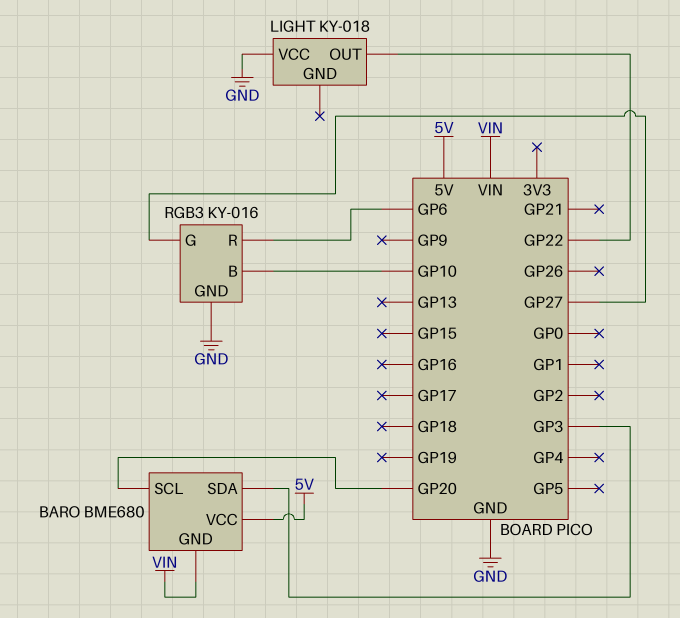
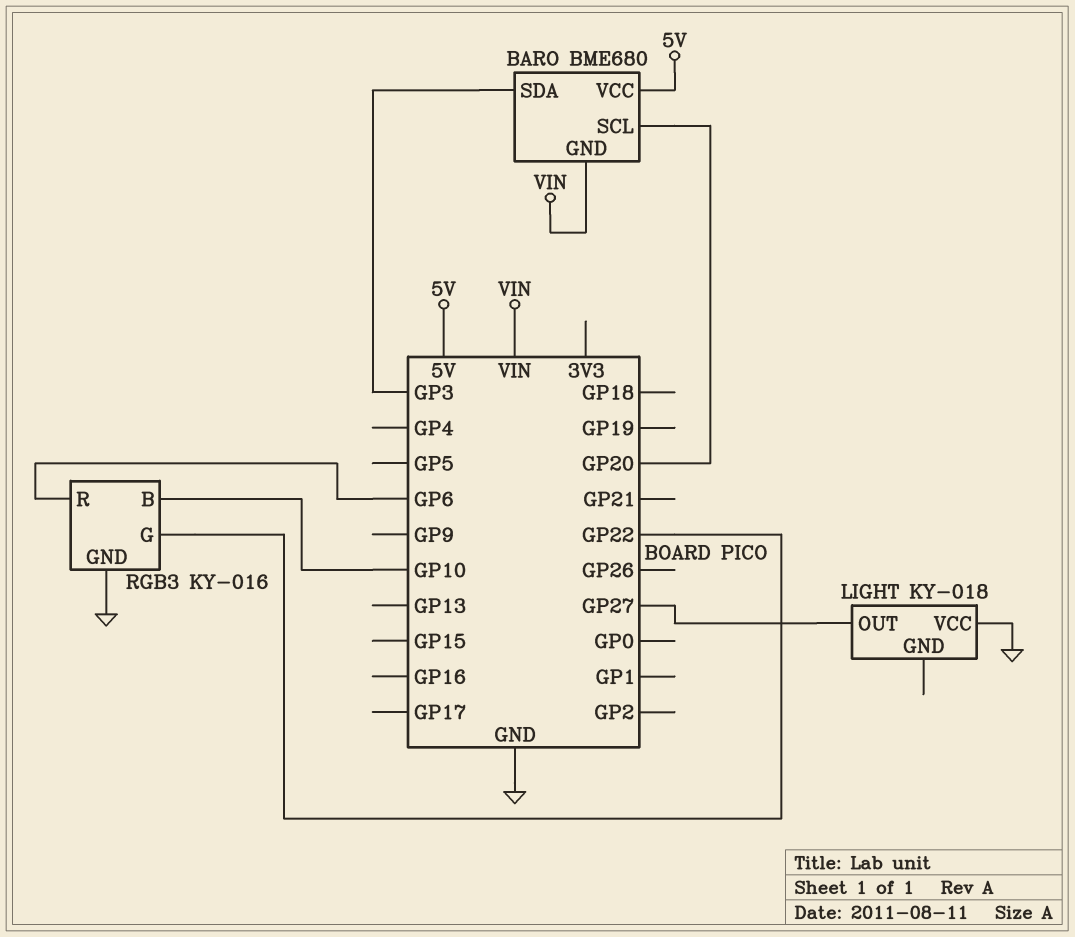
LIGHT pin OUT: GP22 -> GP27
RGB3 pin G: GP27 -> GP22

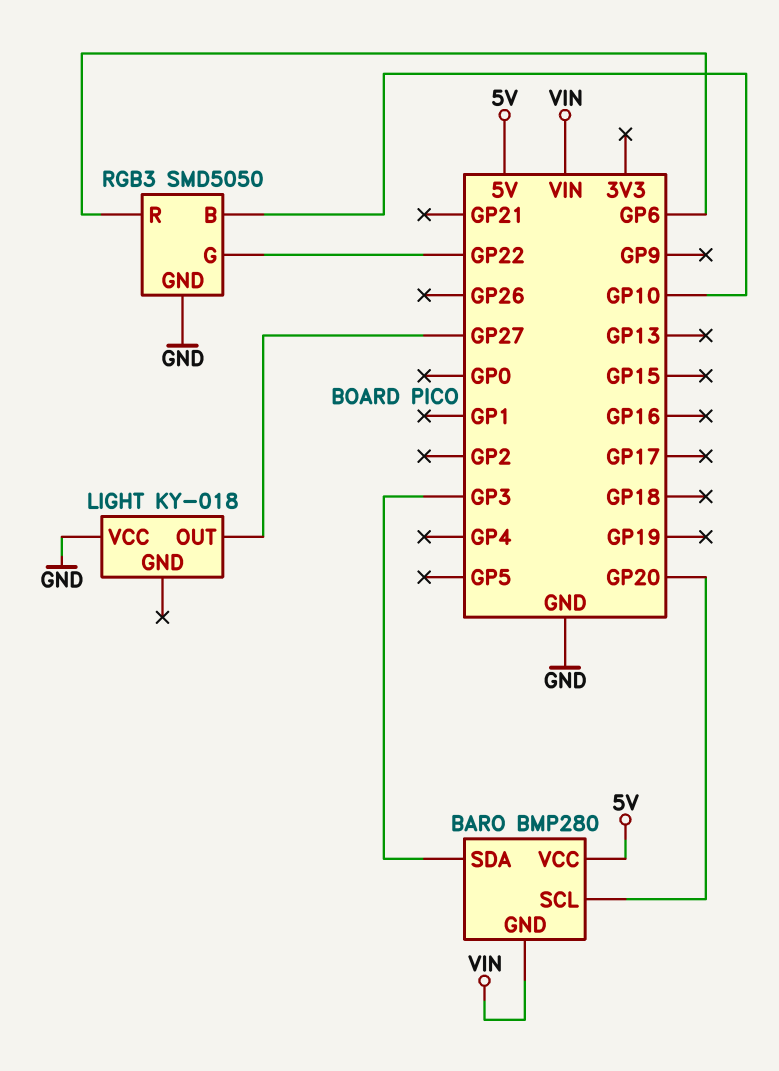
BARO: BME680 -> BMP280
RGB3: KY-016 -> SMD5050

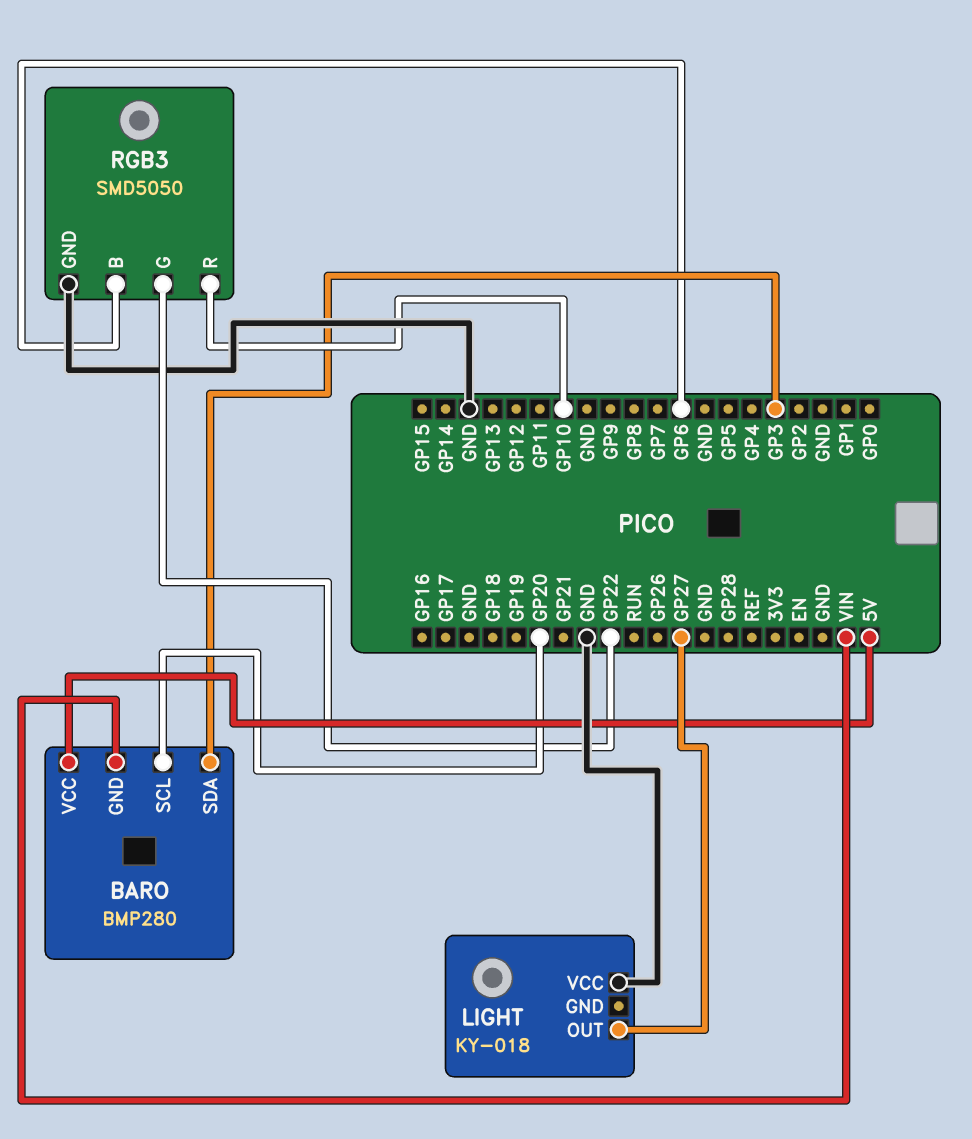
RGB3 pin B: GP10 -> GP6
RGB3 pin R: GP6 -> GP10

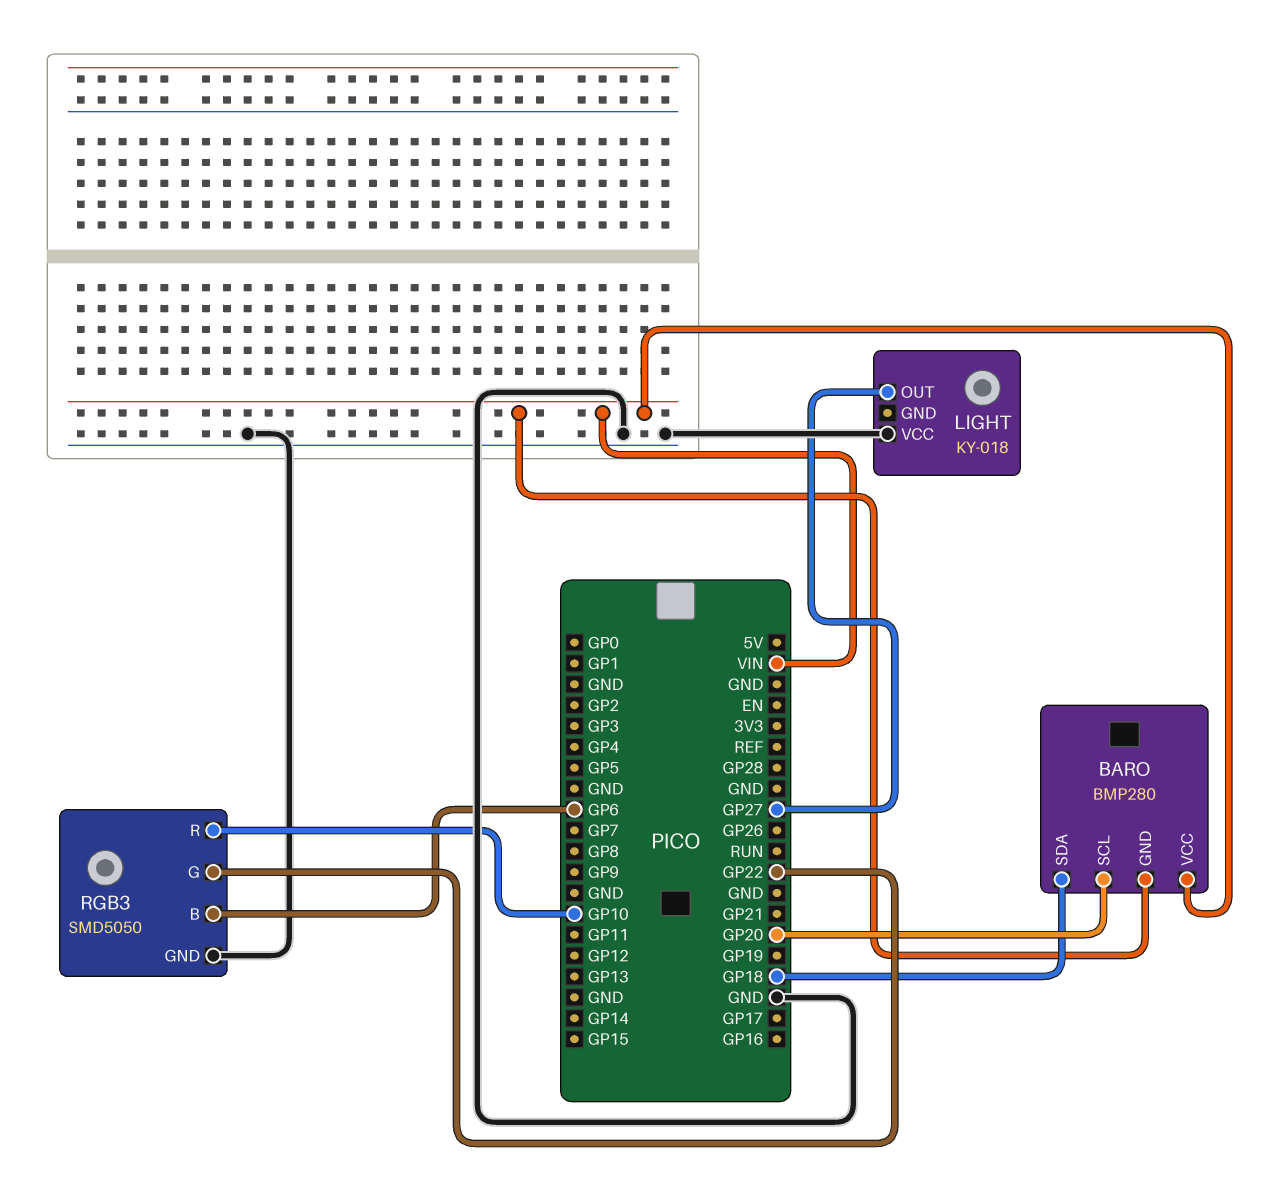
BARO pin SDA: GP3 -> GP18
BARO pin VCC: 5V -> VIN

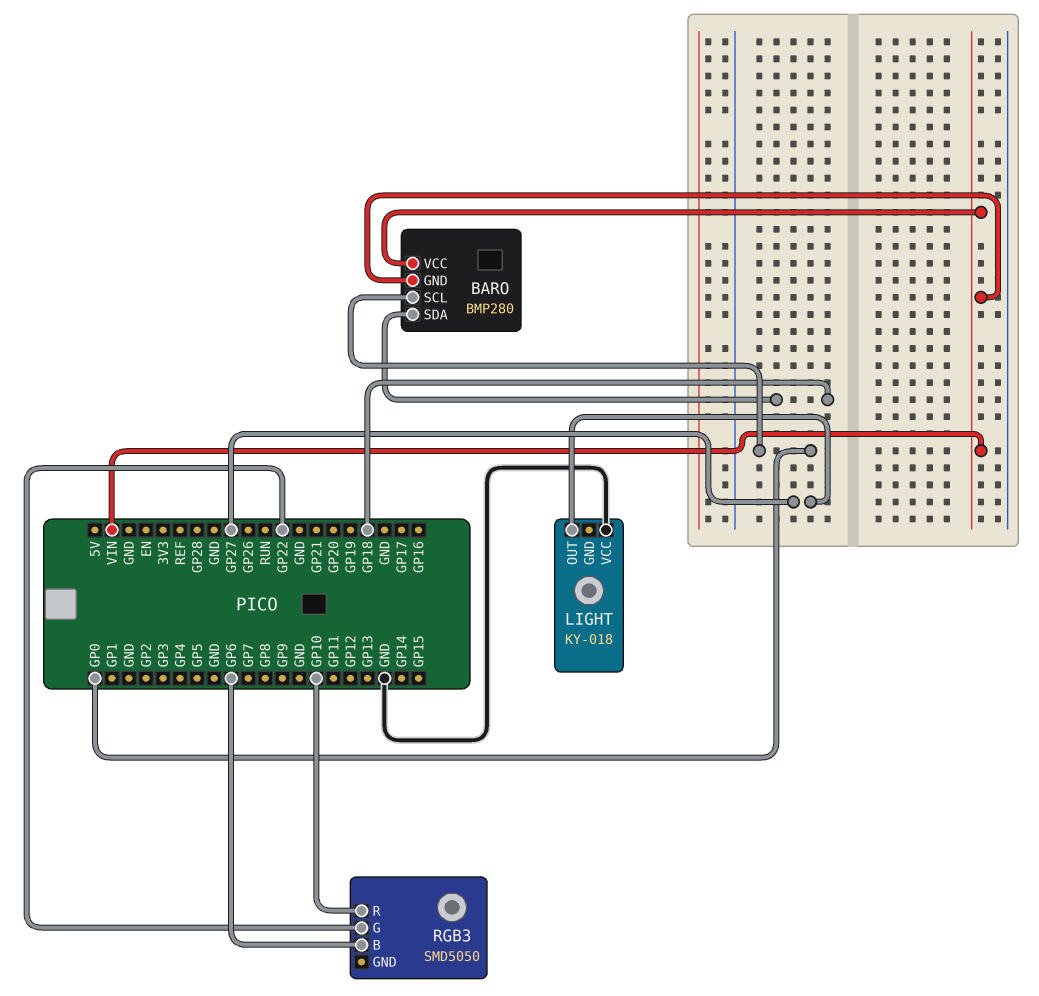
BARO pin SCL: GP20 -> GP0
RGB3 pin GND: GND -> none

